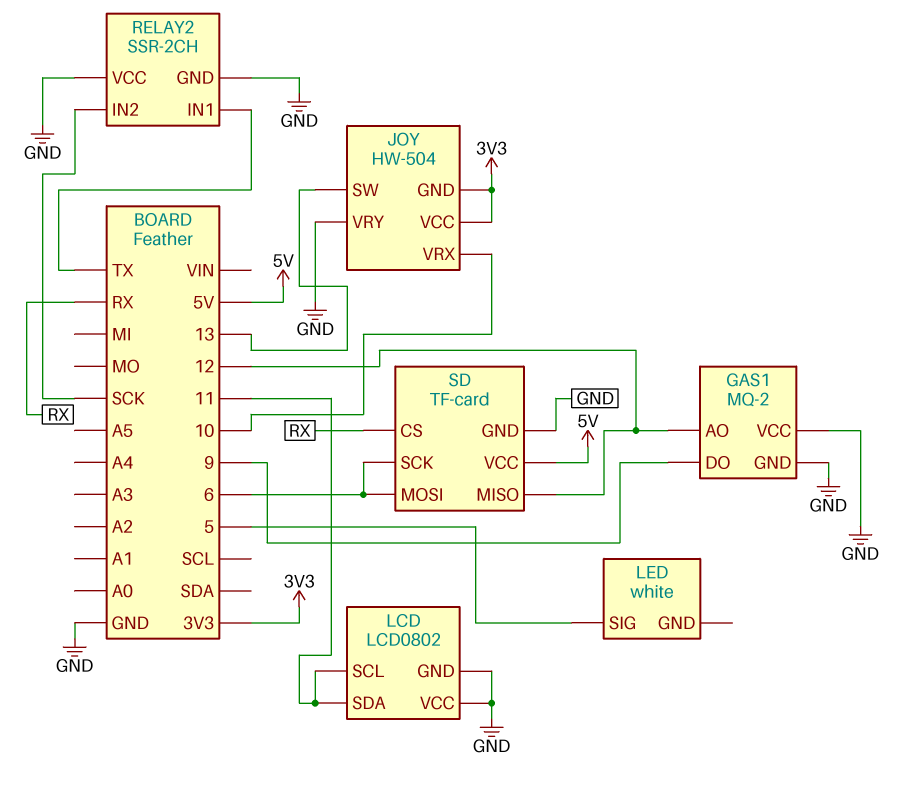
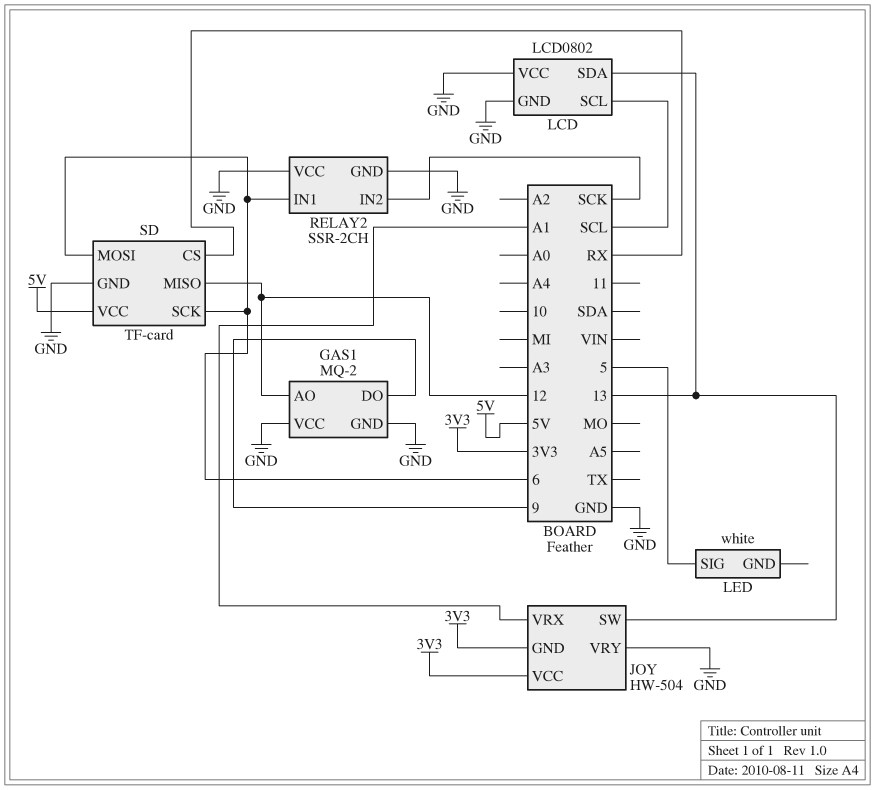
JOY pin VRX: 10 -> A1
LCD pin SCL: 11 -> SCL
LCD pin SDA: 11 -> 13
RELAY2 pin IN1: TX -> 6

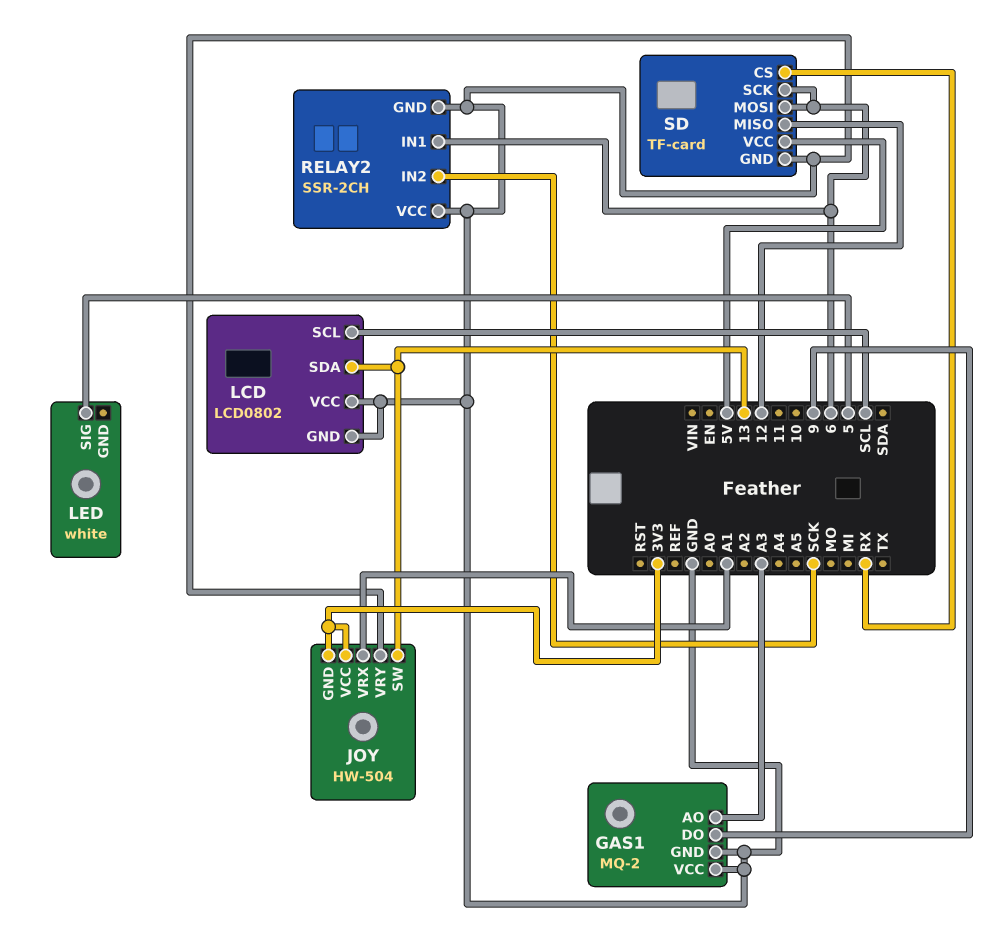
GAS1 pin AO: 12 -> A3

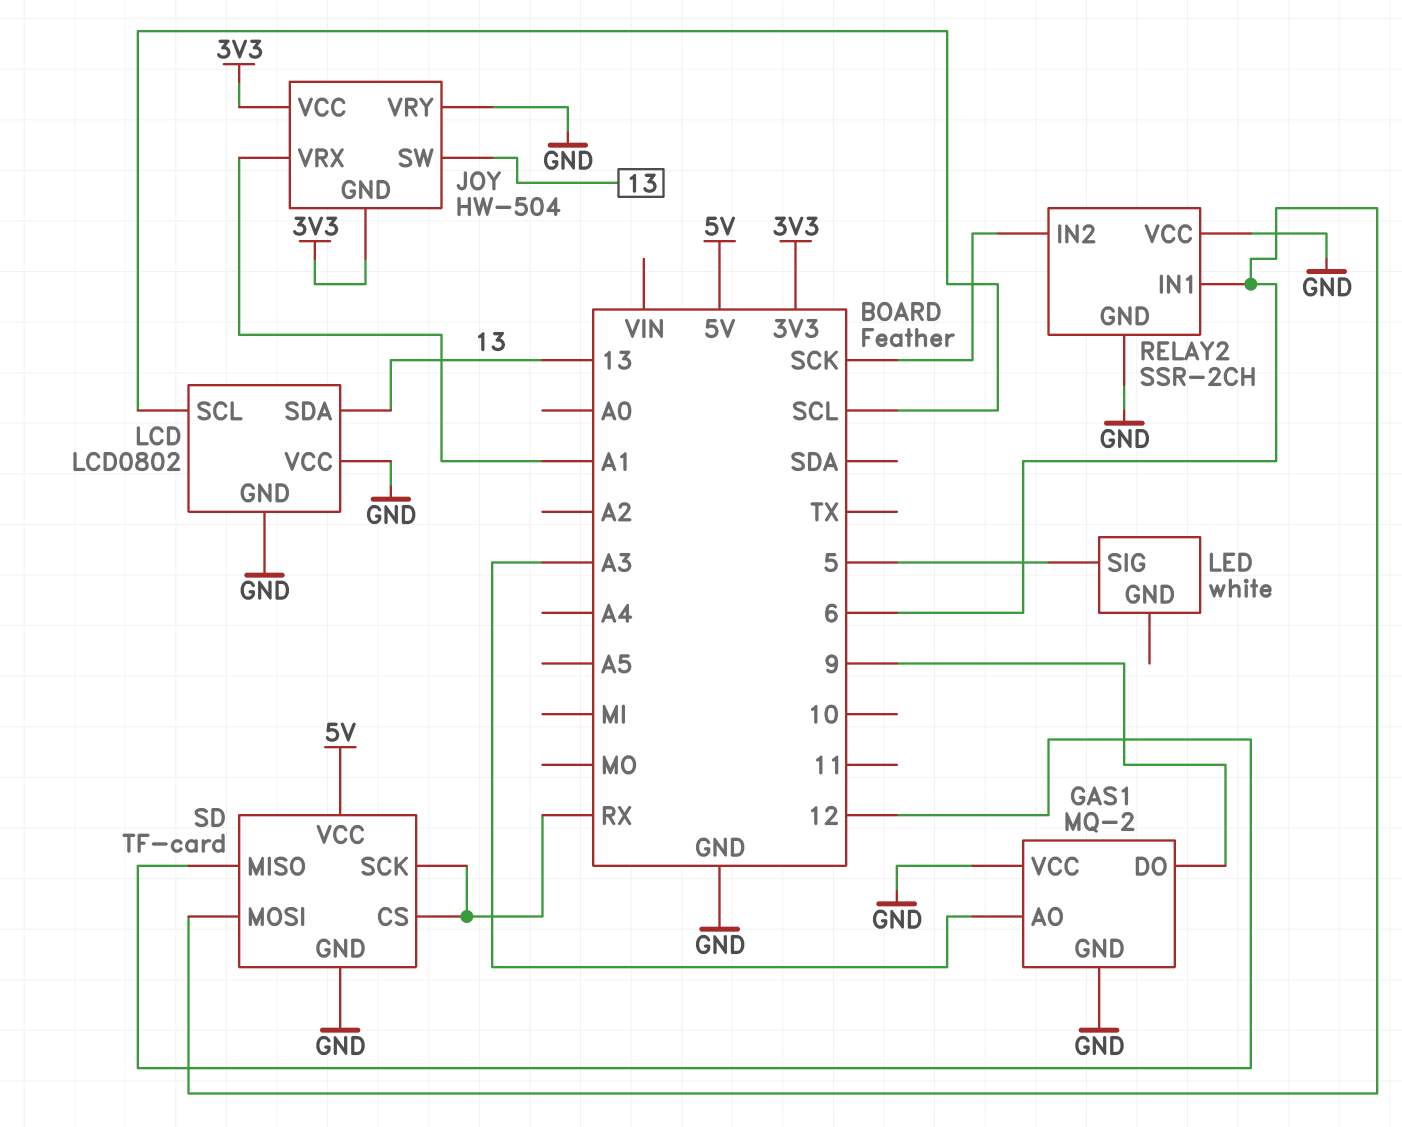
SD pin SCK: 6 -> RX

